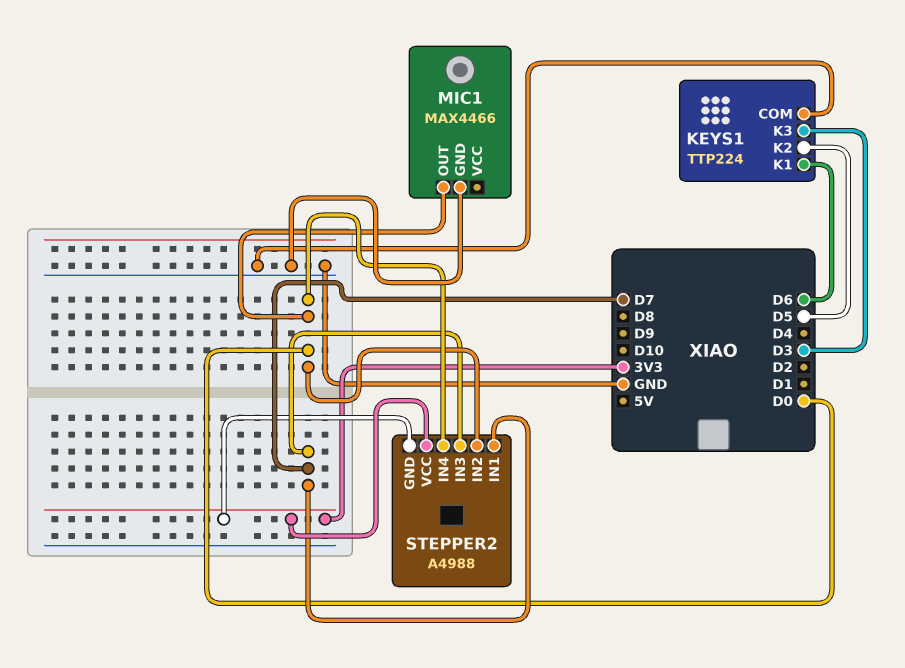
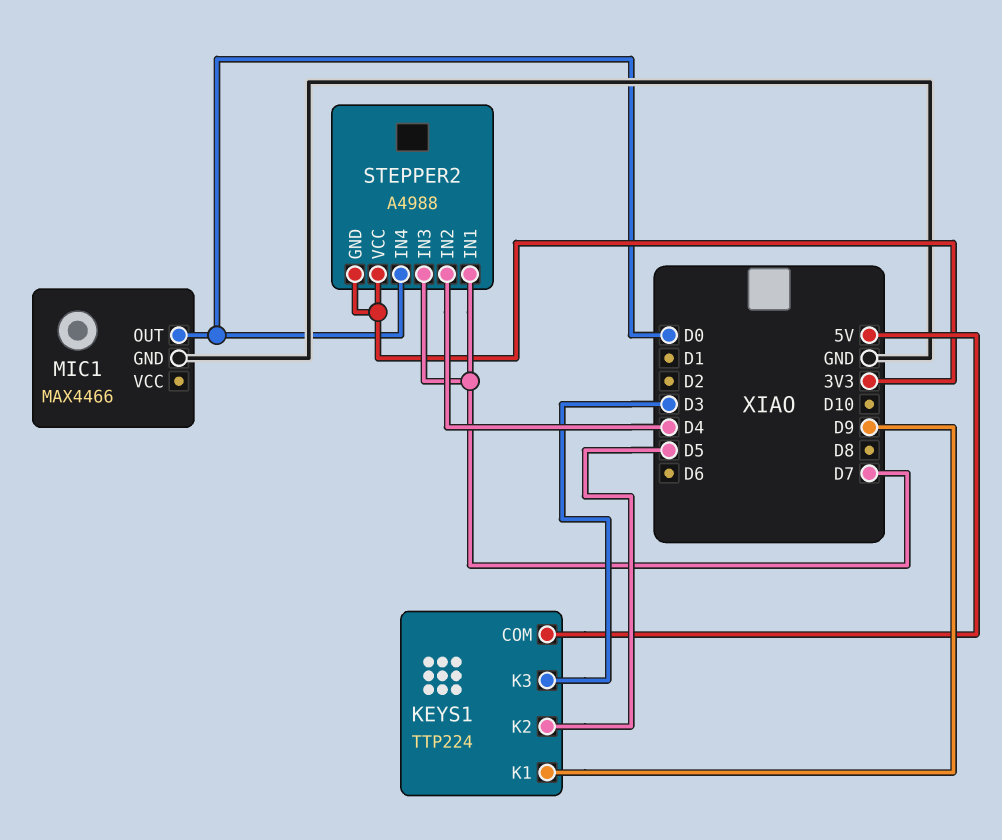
KEYS1 pin COM: GND -> 5V
KEYS1 pin K1: D6 -> D9
STEPPER2 pin IN2: D0 -> D4

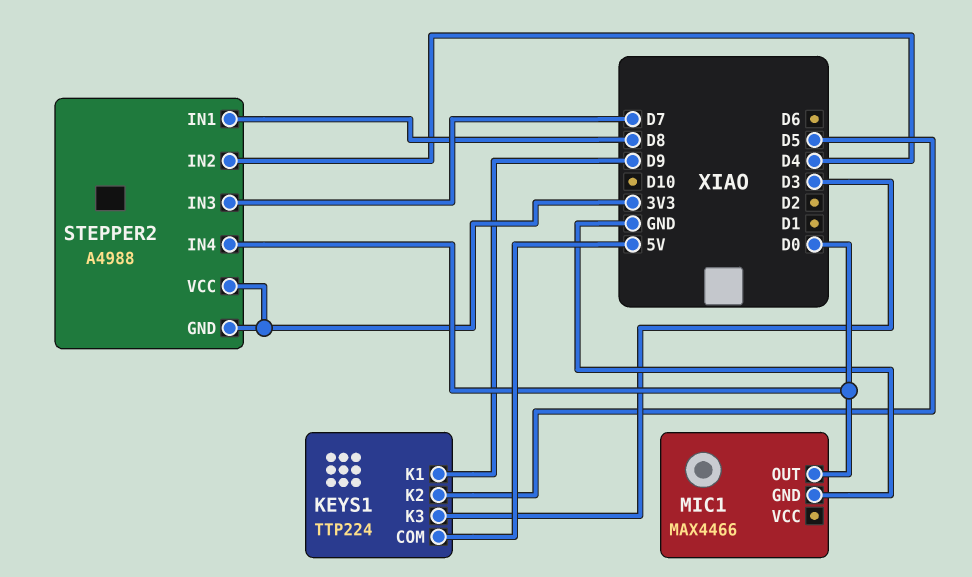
STEPPER2 pin IN1: D7 -> D8

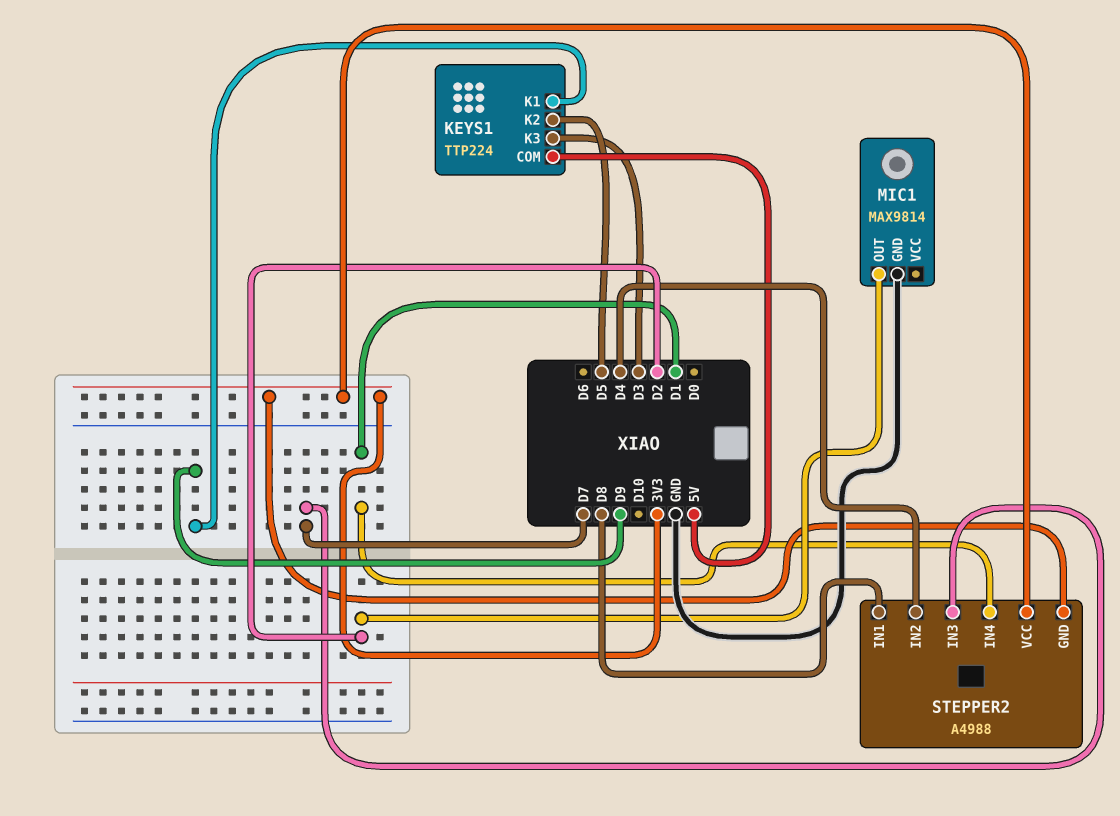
MIC1: MAX4466 -> MAX9814
MIC1 pin OUT: D0 -> D2
STEPPER2 pin IN4: D0 -> D1

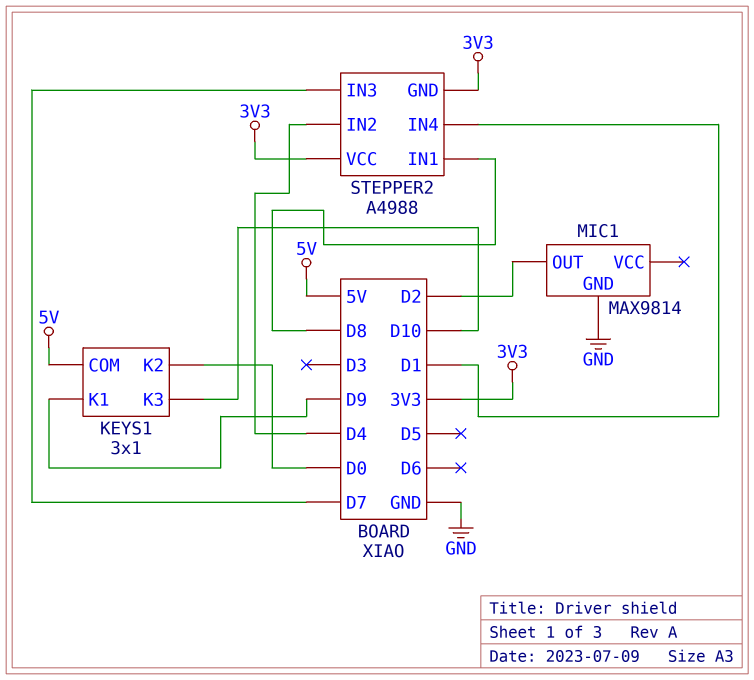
KEYS1: TTP224 -> 3x1
KEYS1 pin K2: D5 -> D0
KEYS1 pin K3: D3 -> D10

